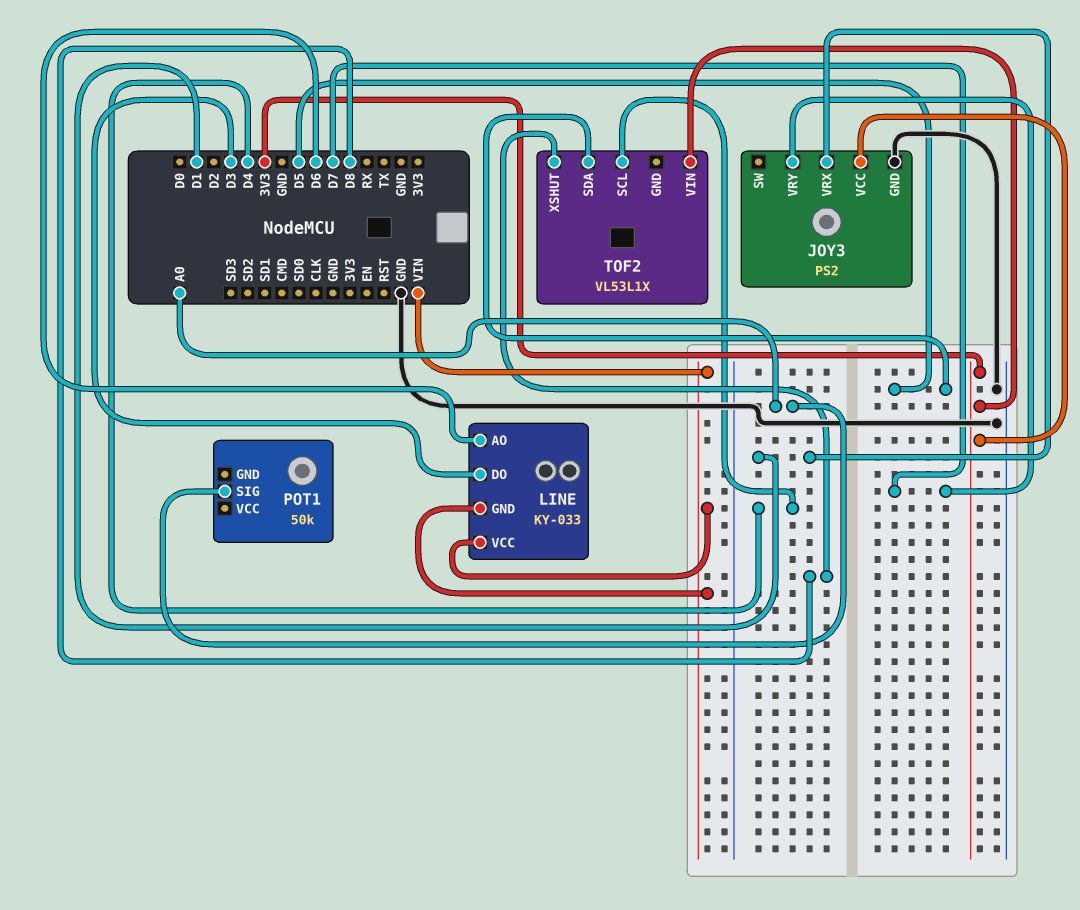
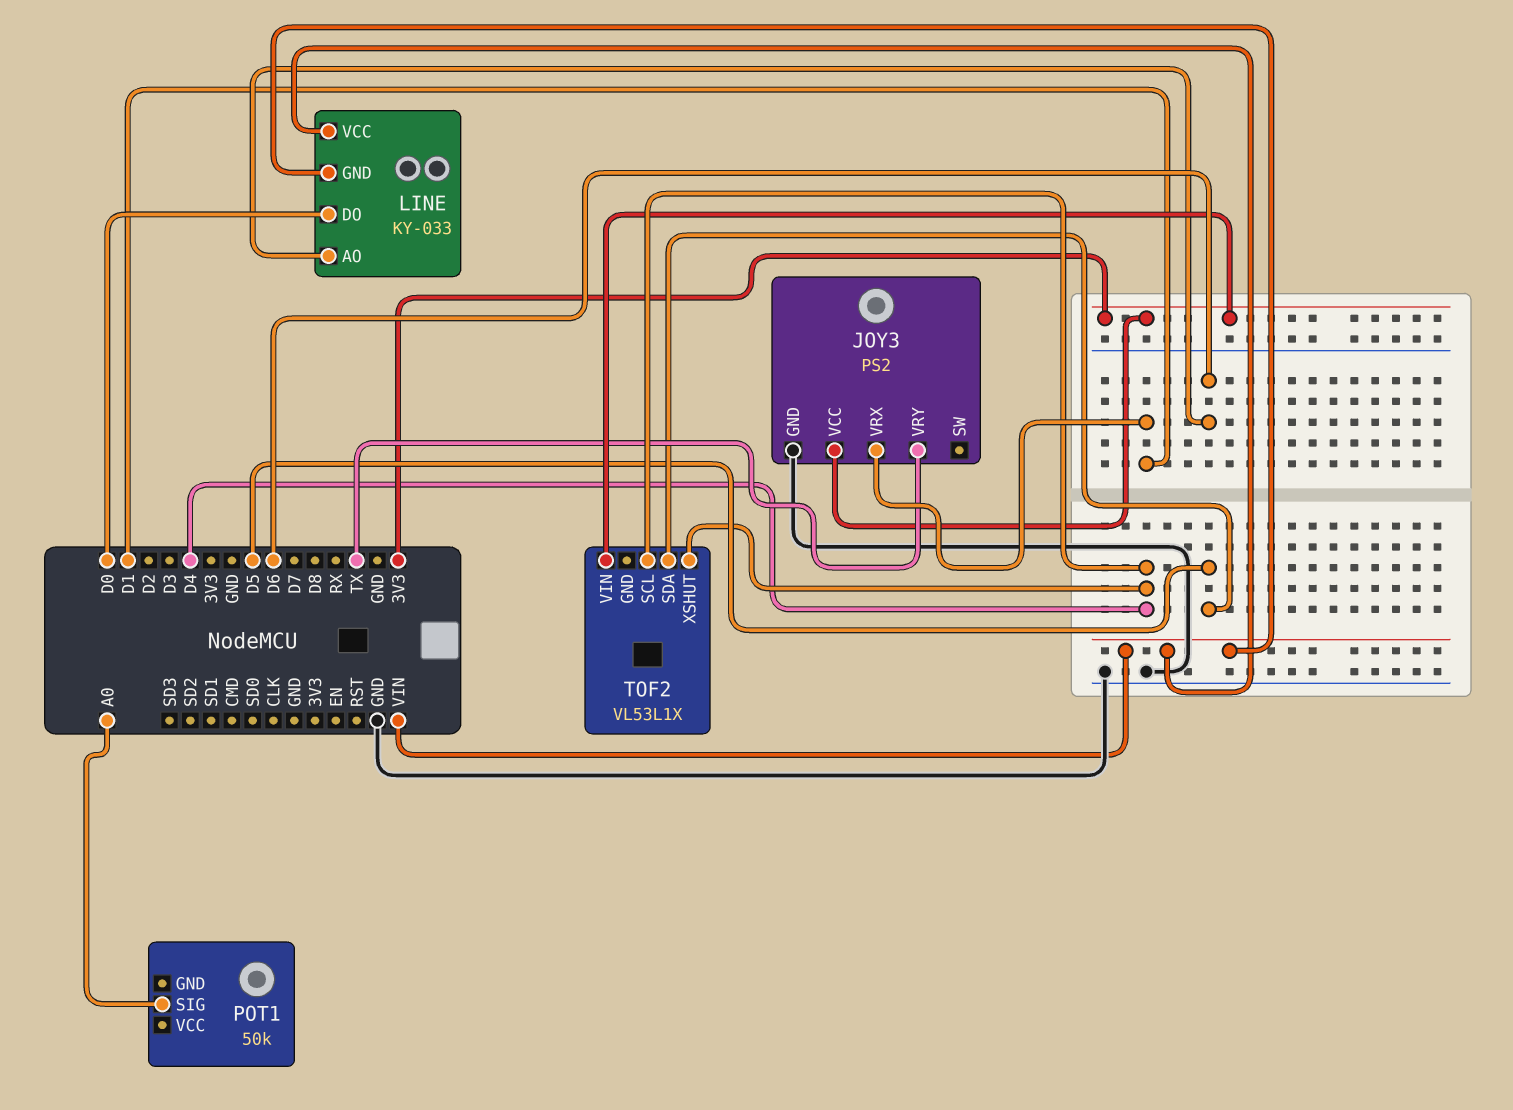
JOY3 pin VRY: D7 -> TX
LINE pin DO: D3 -> D0
TOF2 pin XSHUT: D8 -> D4

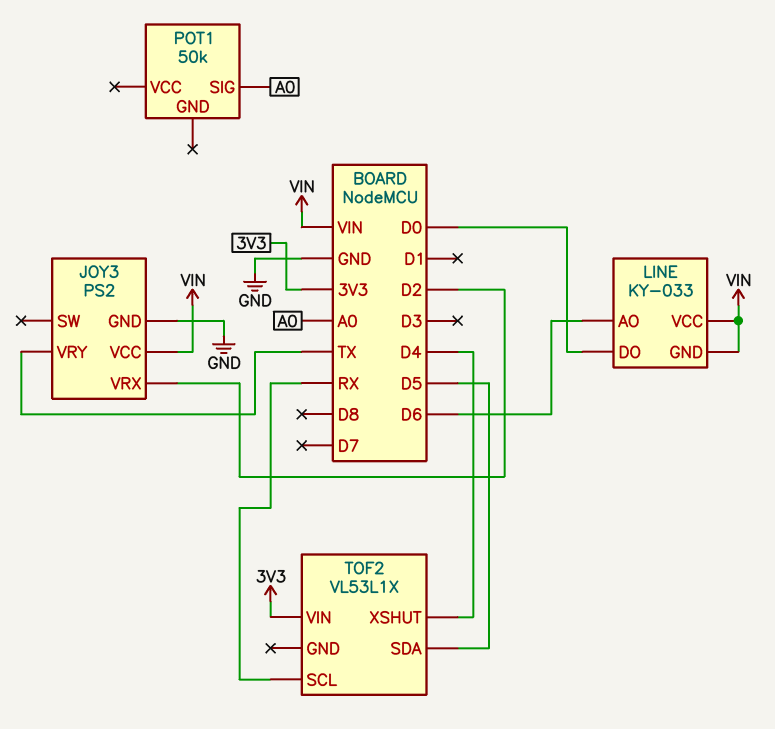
JOY3 pin VCC: 3V3 -> VIN
JOY3 pin VRX: D1 -> D2
TOF2 pin SCL: D4 -> RX

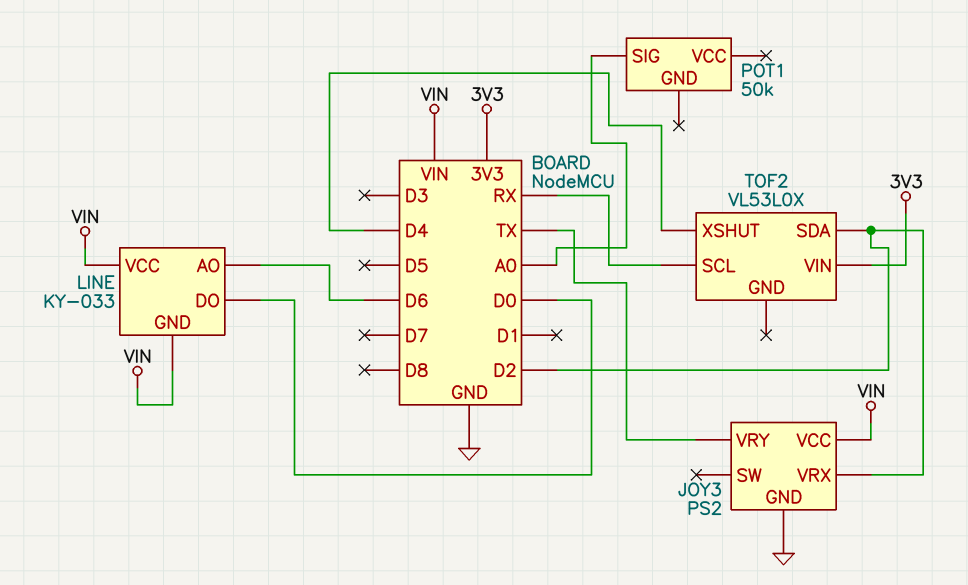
TOF2: VL53L1X -> VL53L0X
TOF2 pin SDA: D5 -> D2

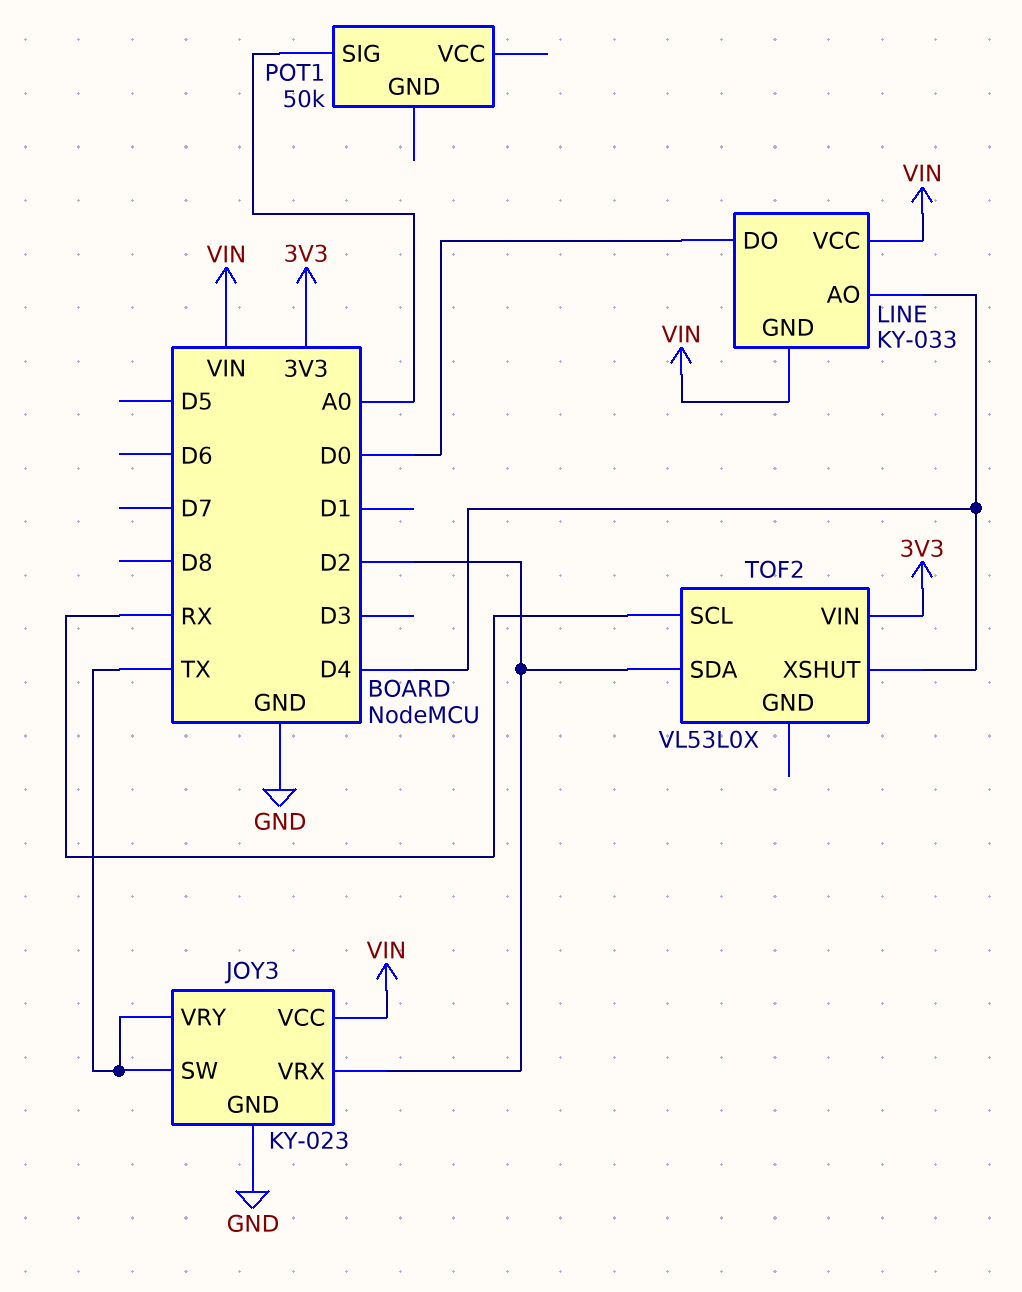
JOY3: PS2 -> KY-023
JOY3 pin SW: none -> TX
LINE pin AO: D6 -> D4

